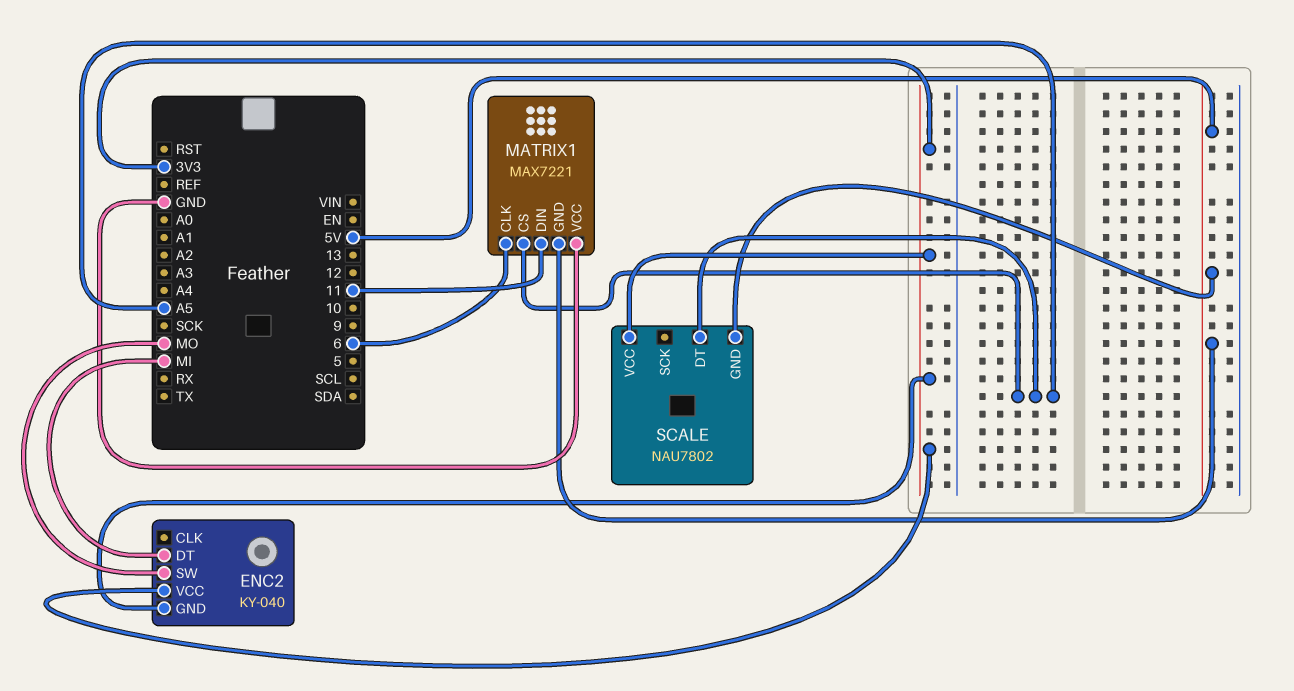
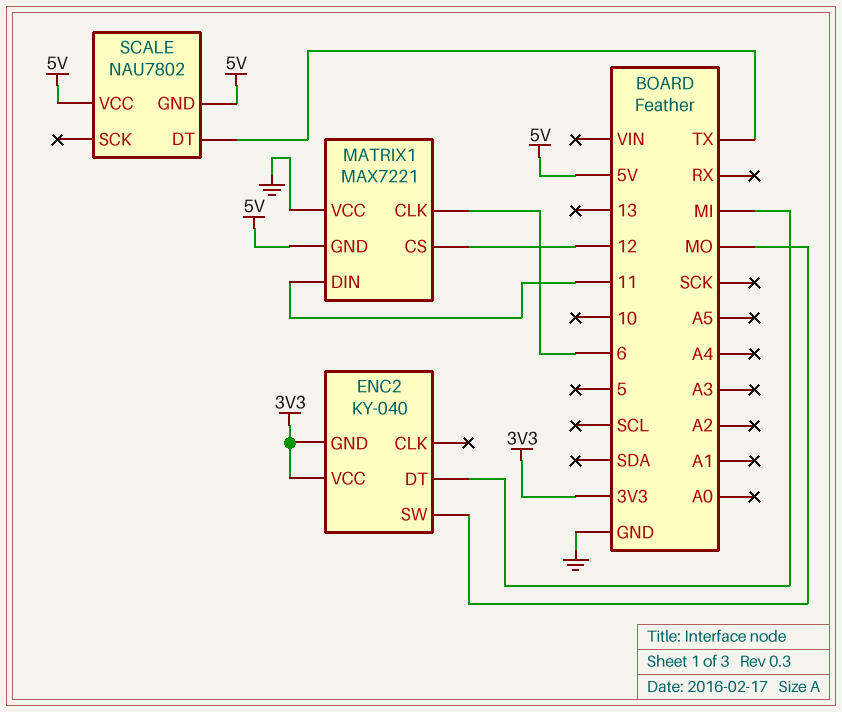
MATRIX1 pin CS: A5 -> 12
SCALE pin DT: A5 -> TX
SCALE pin VCC: 3V3 -> 5V

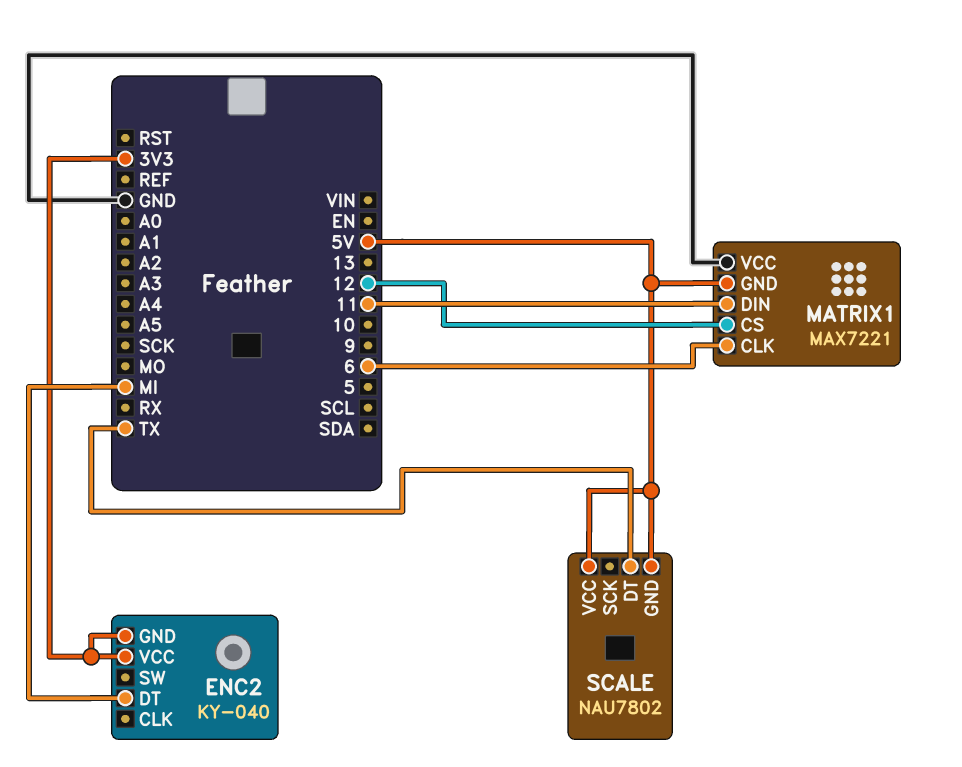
ENC2 pin SW: MO -> none

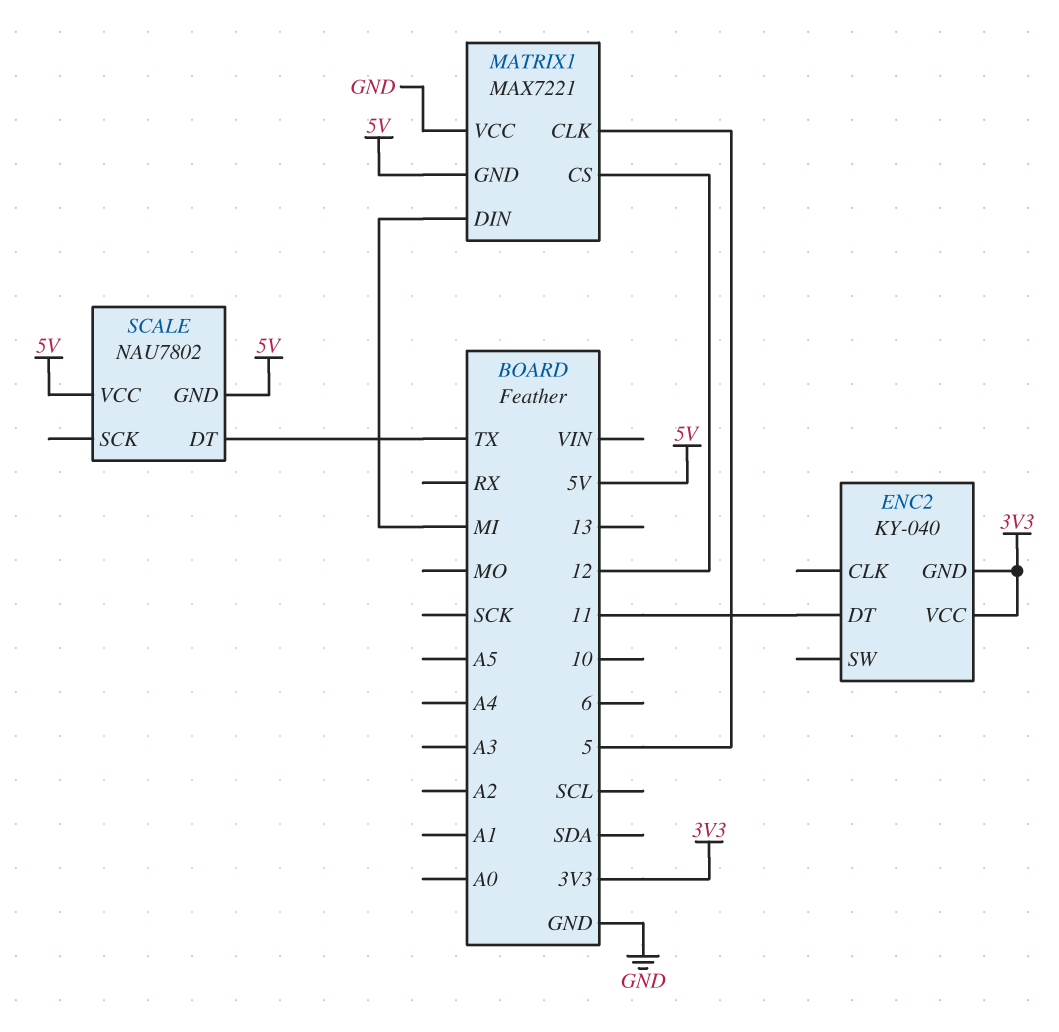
ENC2 pin DT: MI -> 11
MATRIX1 pin CLK: 6 -> 5
MATRIX1 pin DIN: 11 -> MI

